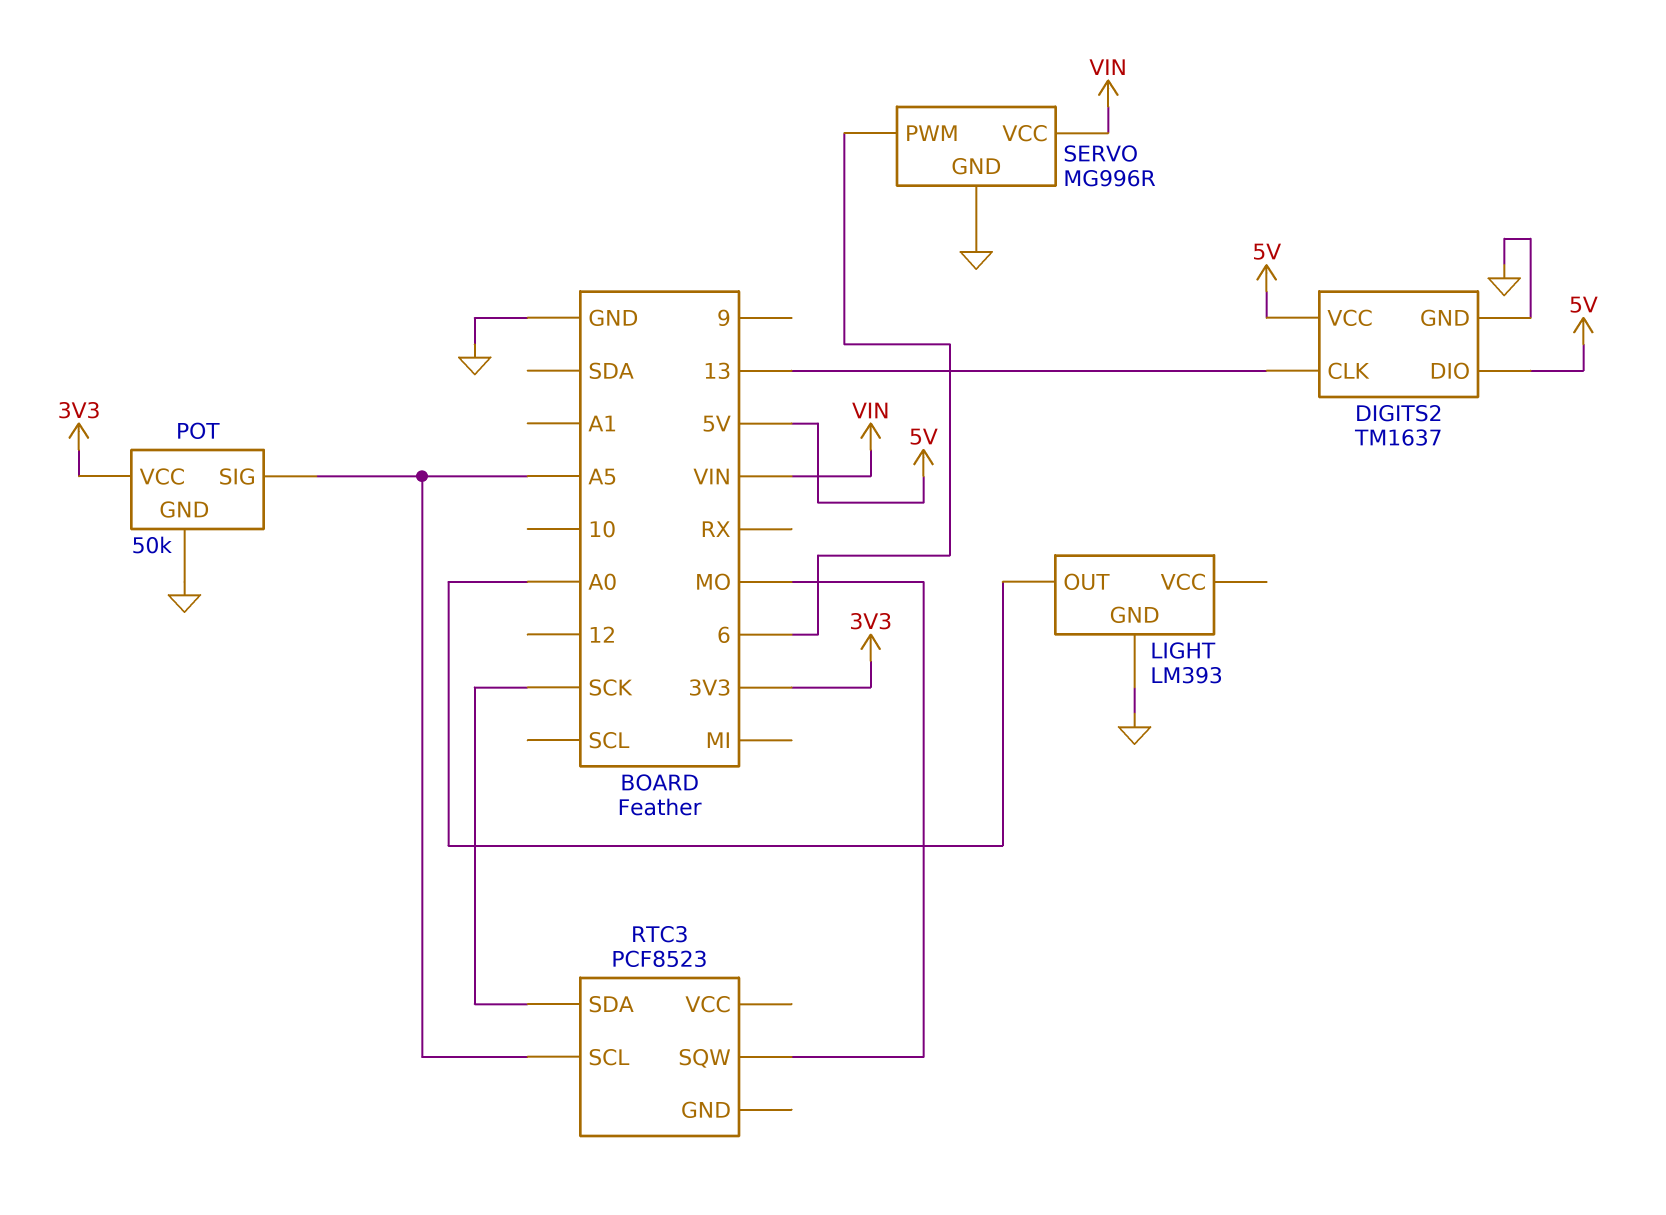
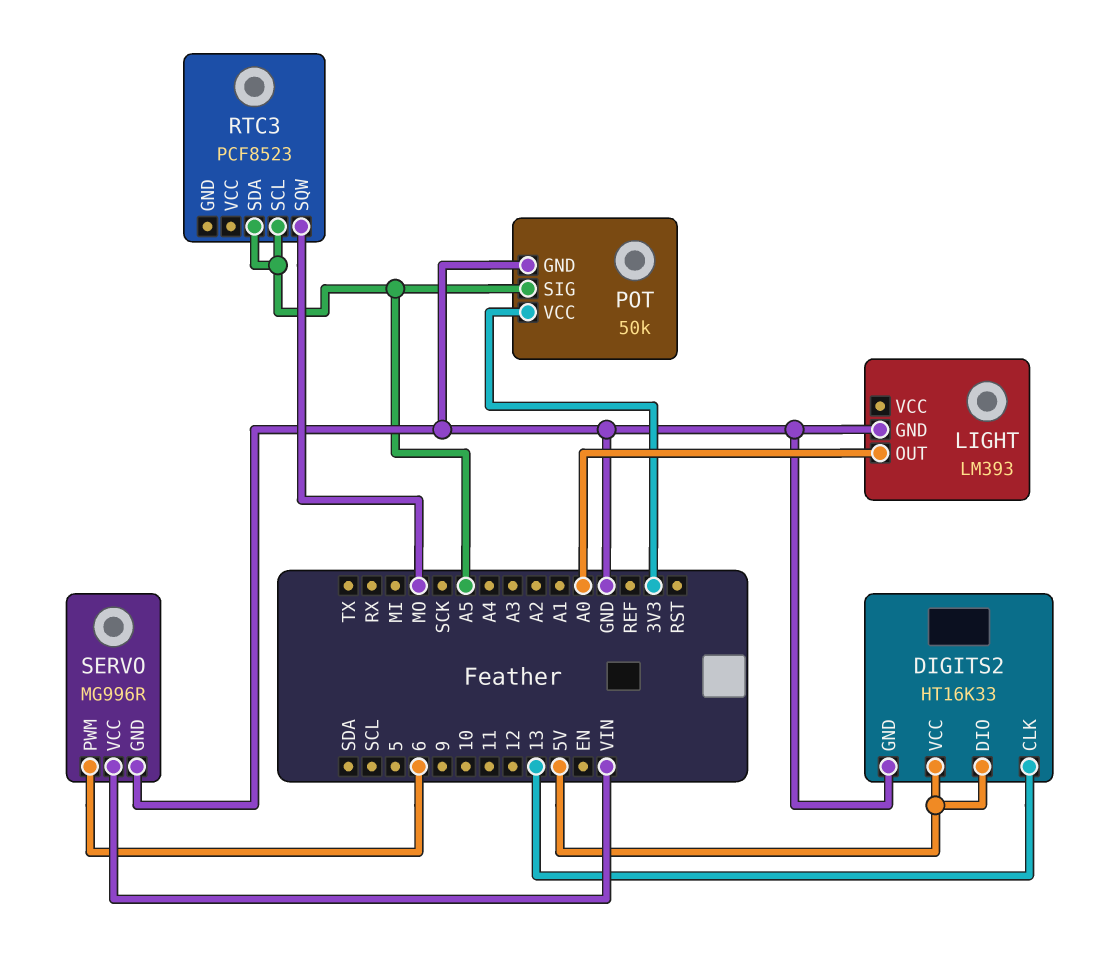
DIGITS2: TM1637 -> HT16K33
RTC3 pin SDA: SCK -> A5

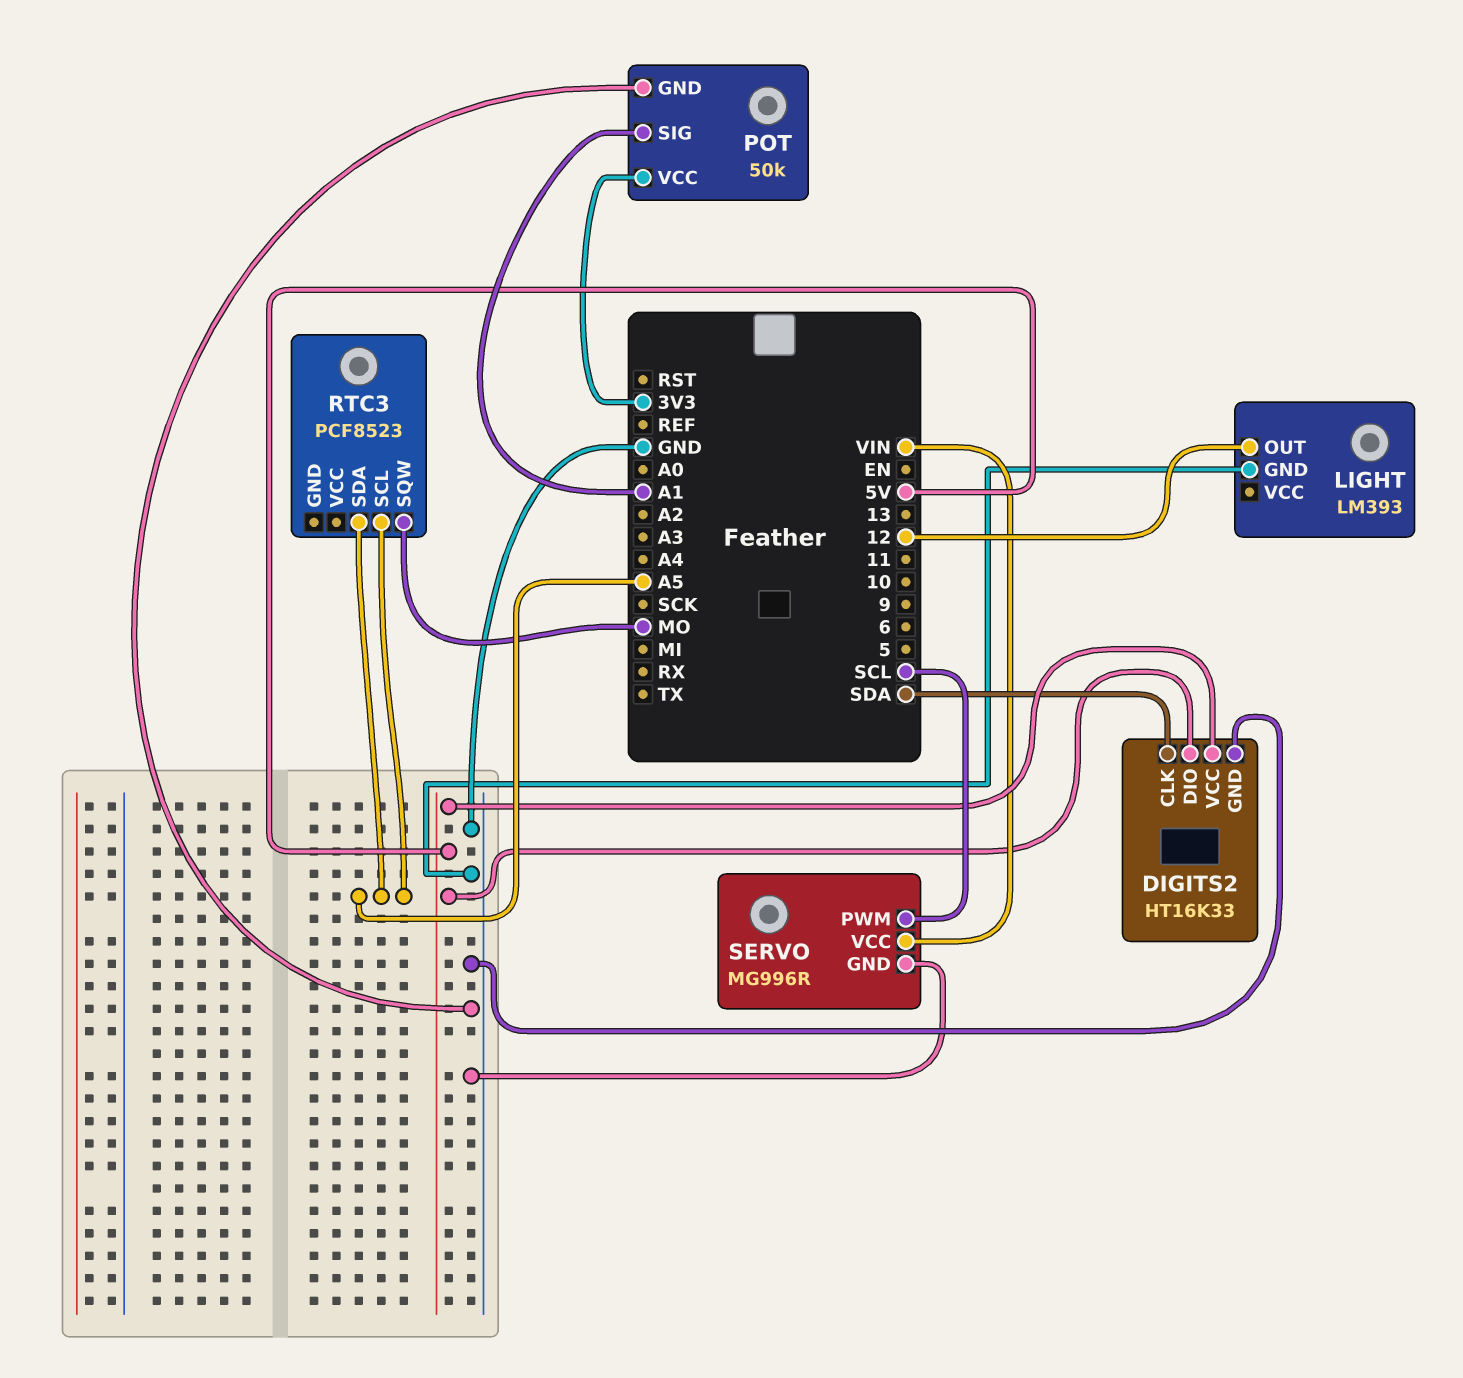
DIGITS2 pin CLK: 13 -> SDA
LIGHT pin OUT: A0 -> 12
POT pin SIG: A5 -> A1
SERVO pin PWM: 6 -> SCL

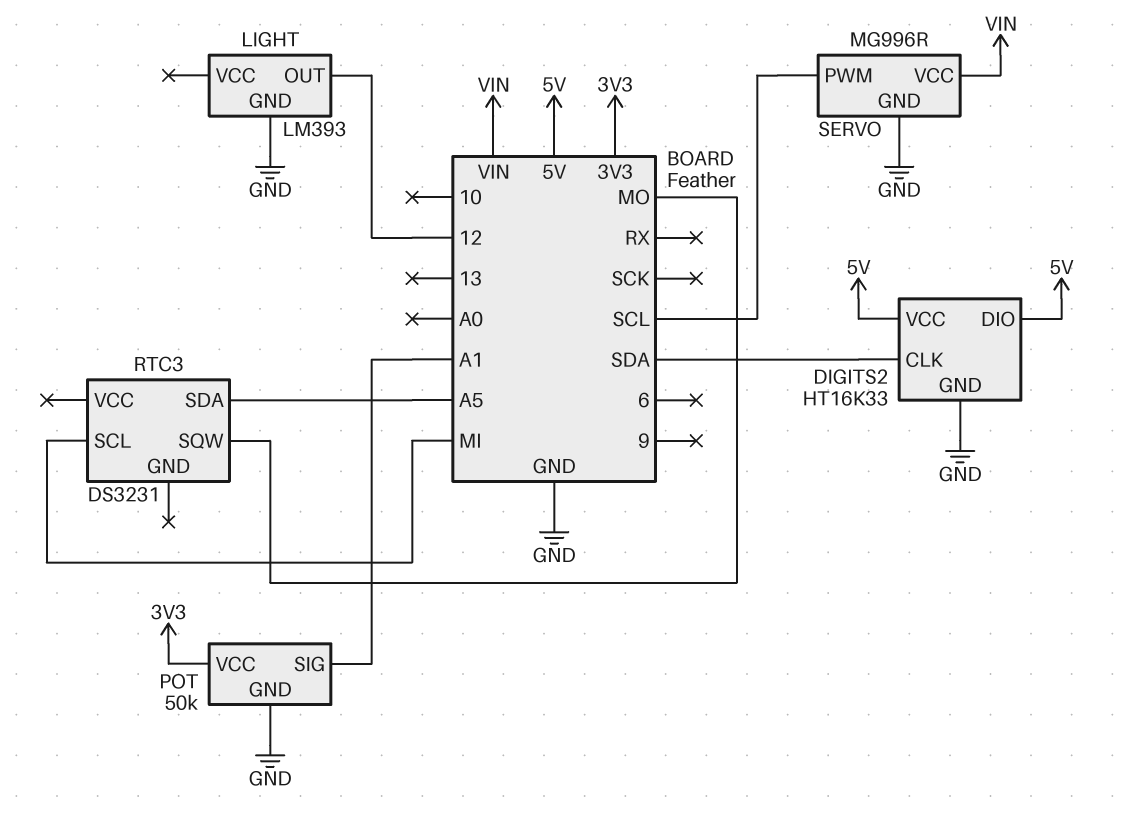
RTC3: PCF8523 -> DS3231
RTC3 pin SCL: A5 -> MI

